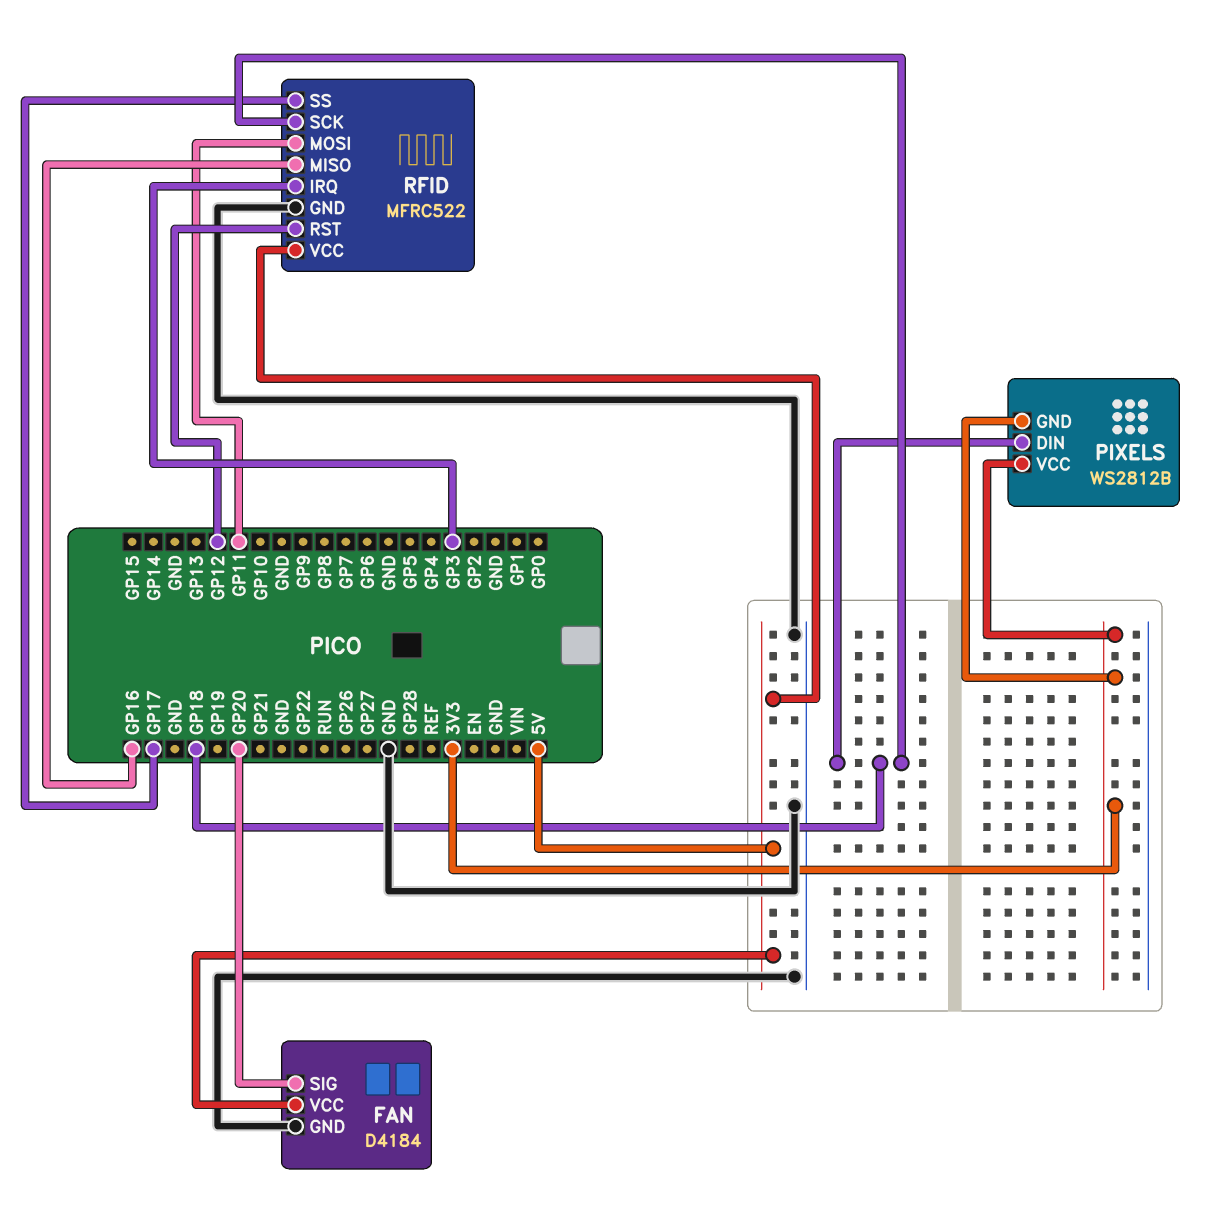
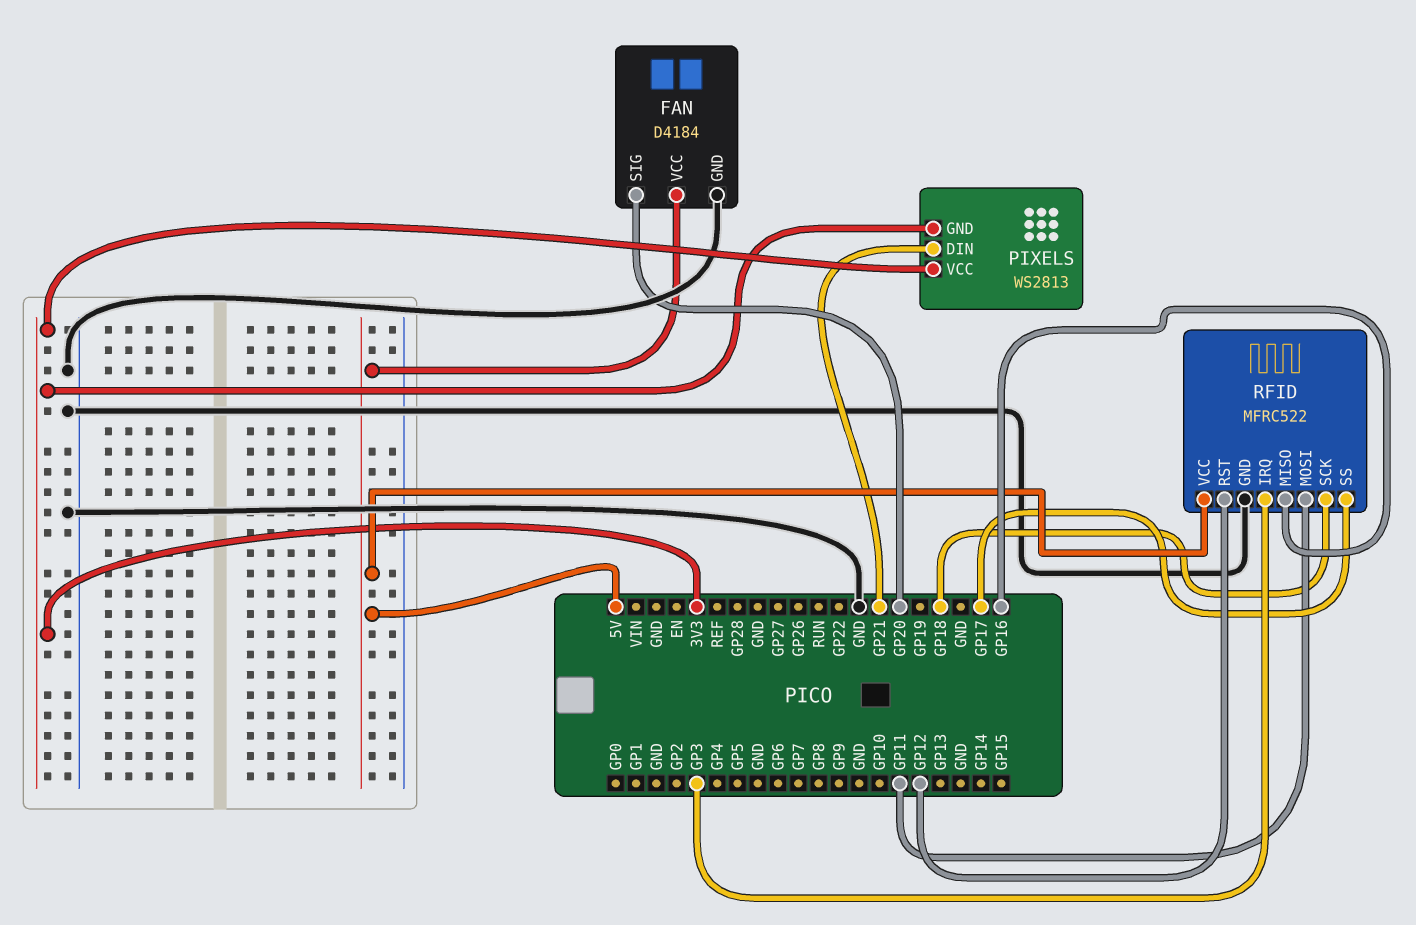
PIXELS: WS2812B -> WS2813
PIXELS pin DIN: GP18 -> GP21

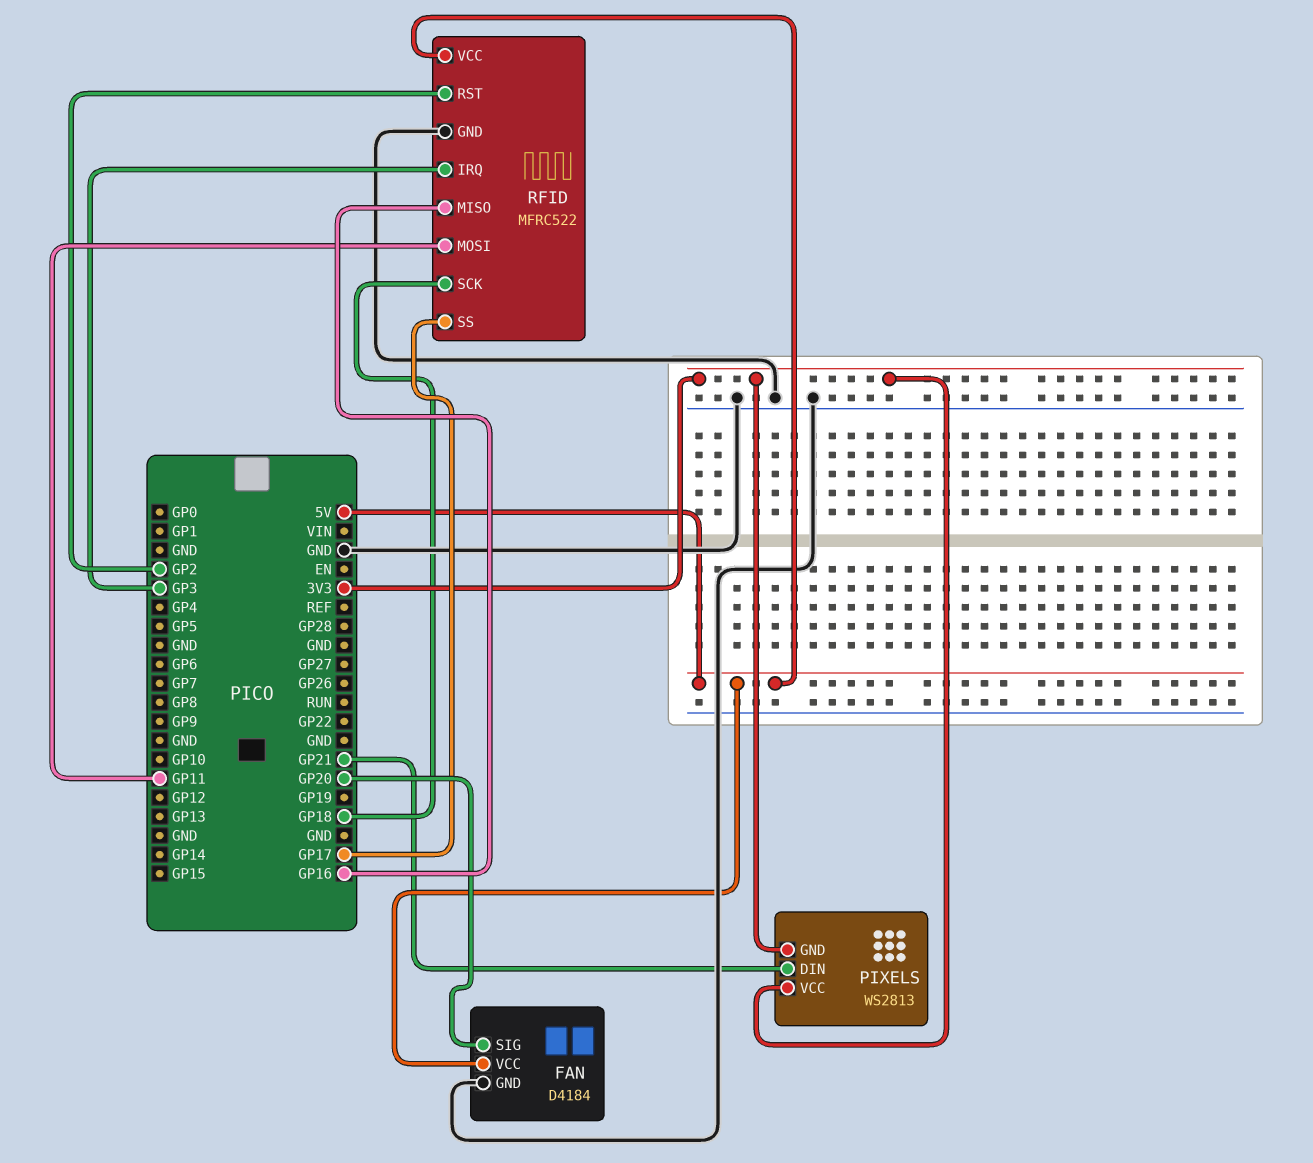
RFID pin RST: GP12 -> GP2

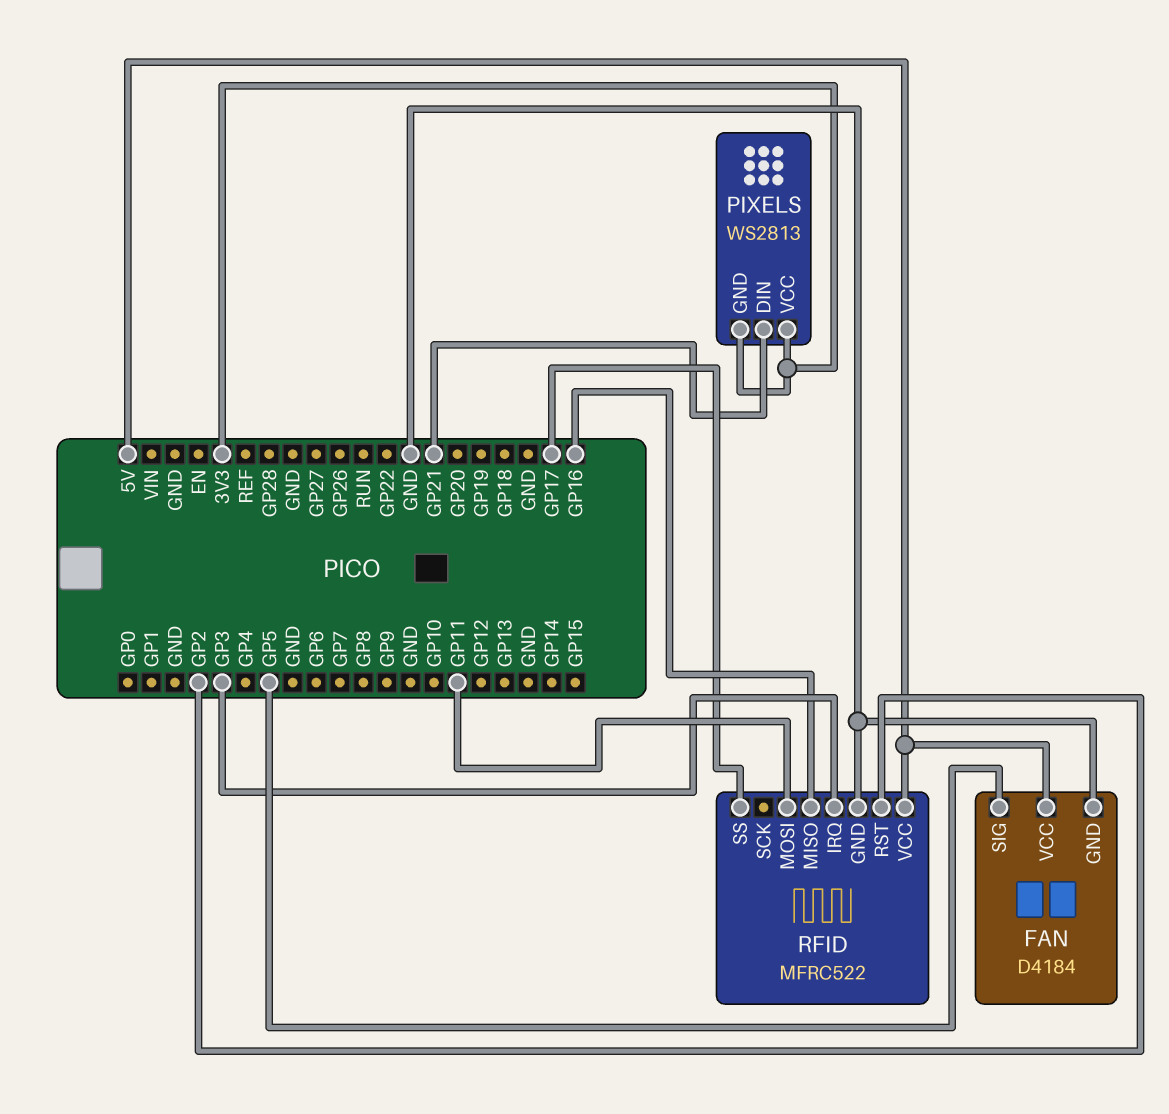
FAN pin SIG: GP20 -> GP5
RFID pin SCK: GP18 -> none

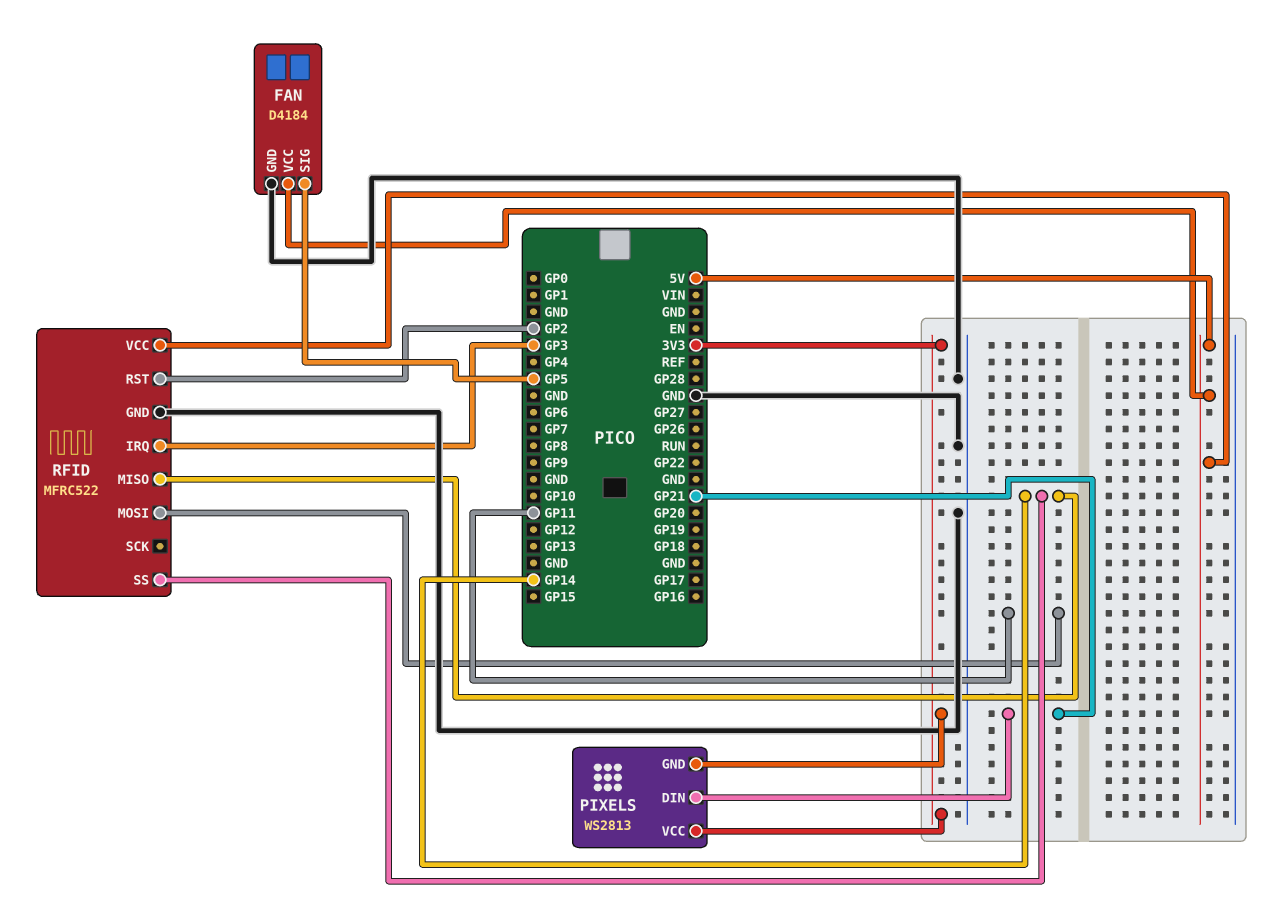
RFID pin MISO: GP16 -> GP14
RFID pin SS: GP17 -> GP14

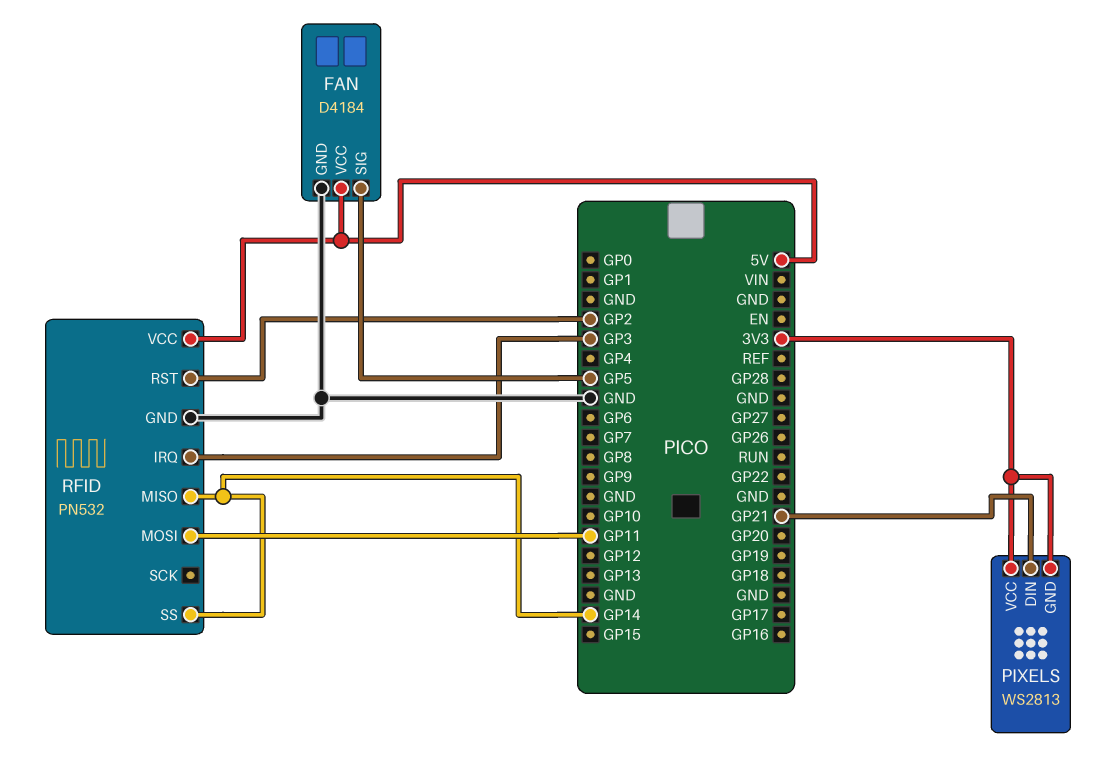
RFID: MFRC522 -> PN532

